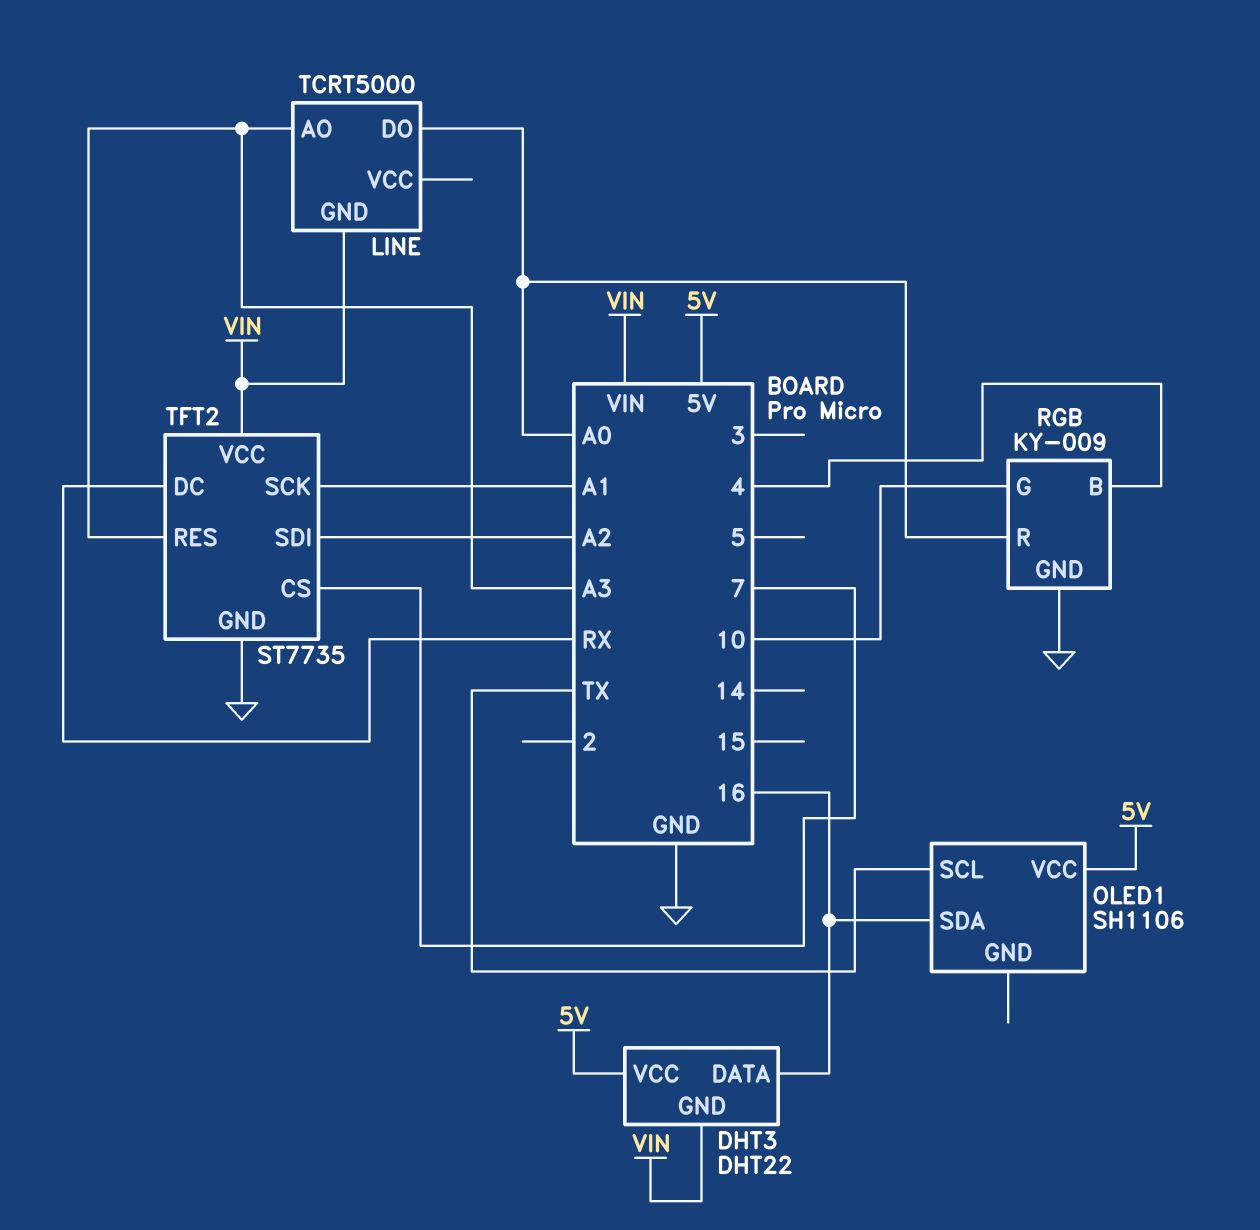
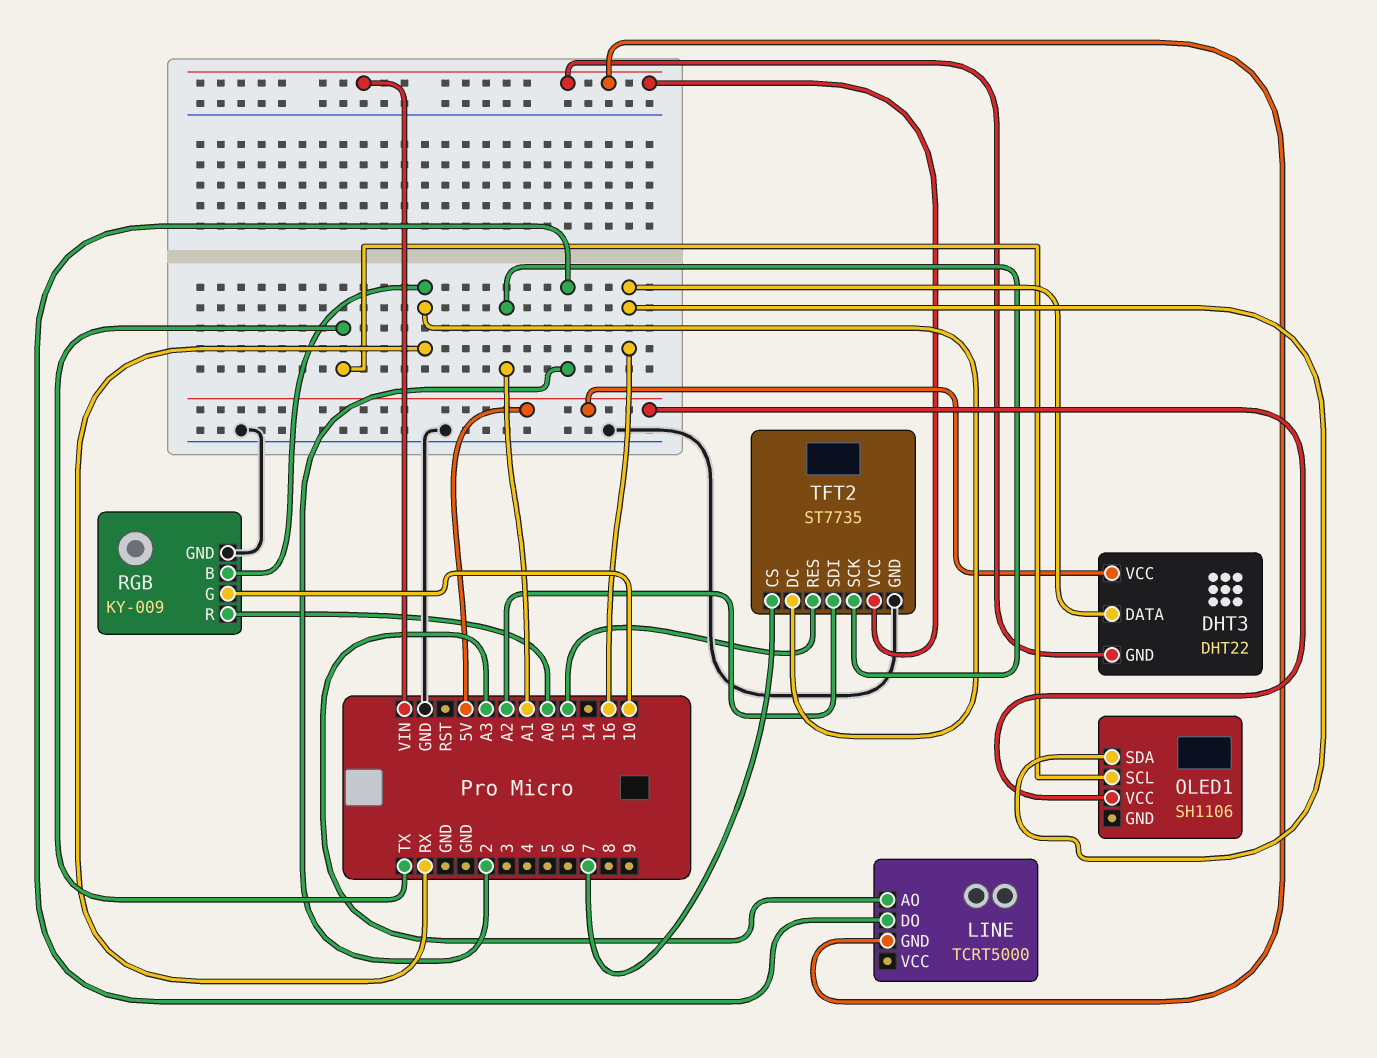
LINE pin DO: A0 -> 2
RGB pin B: 4 -> RX
TFT2 pin RES: A3 -> 15

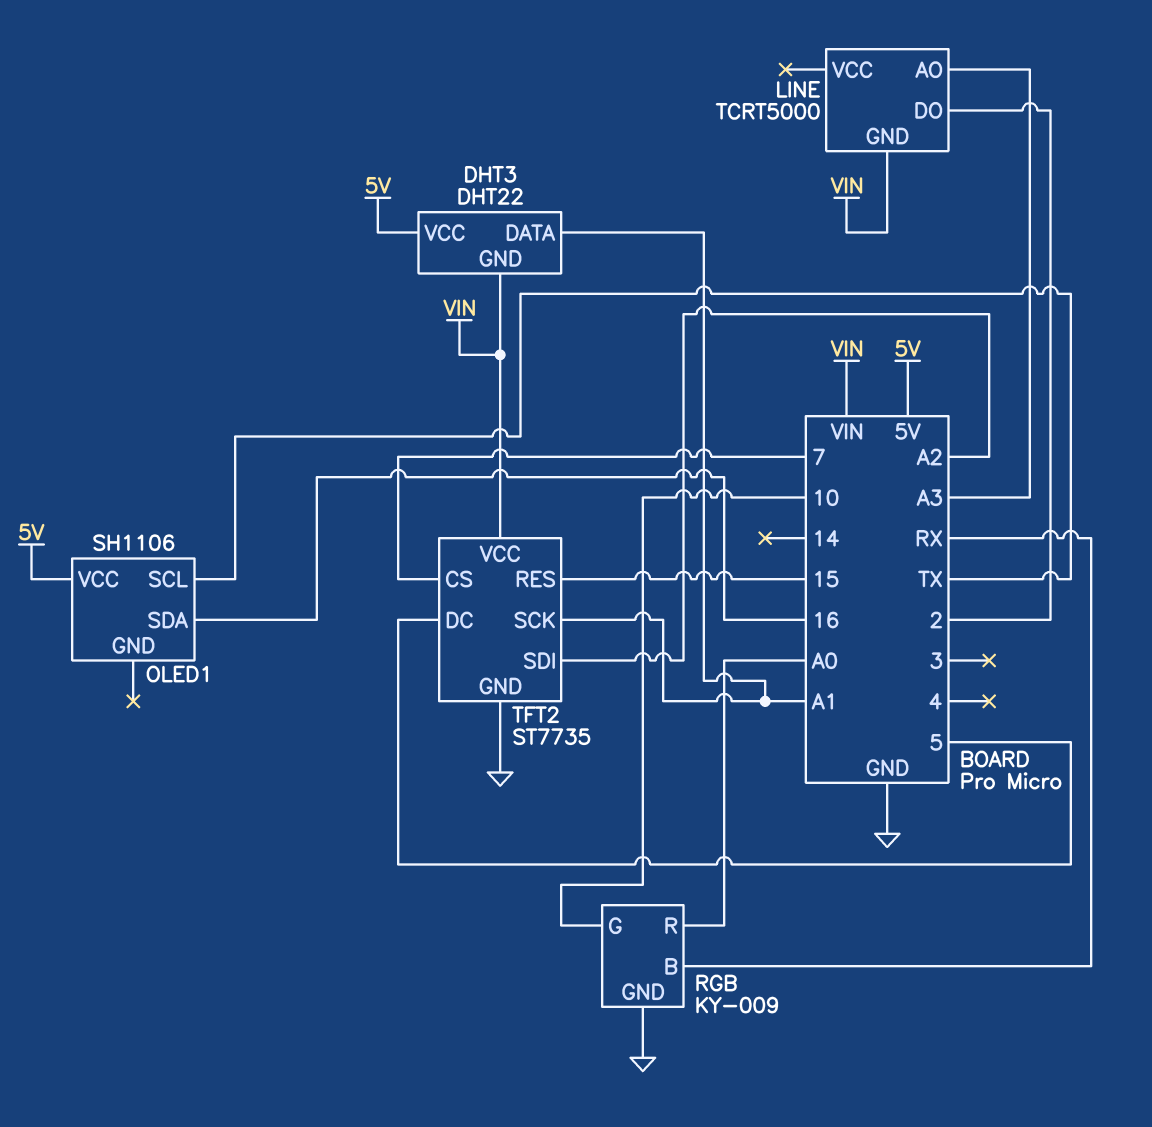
DHT3 pin DATA: 16 -> A1
TFT2 pin DC: RX -> 5

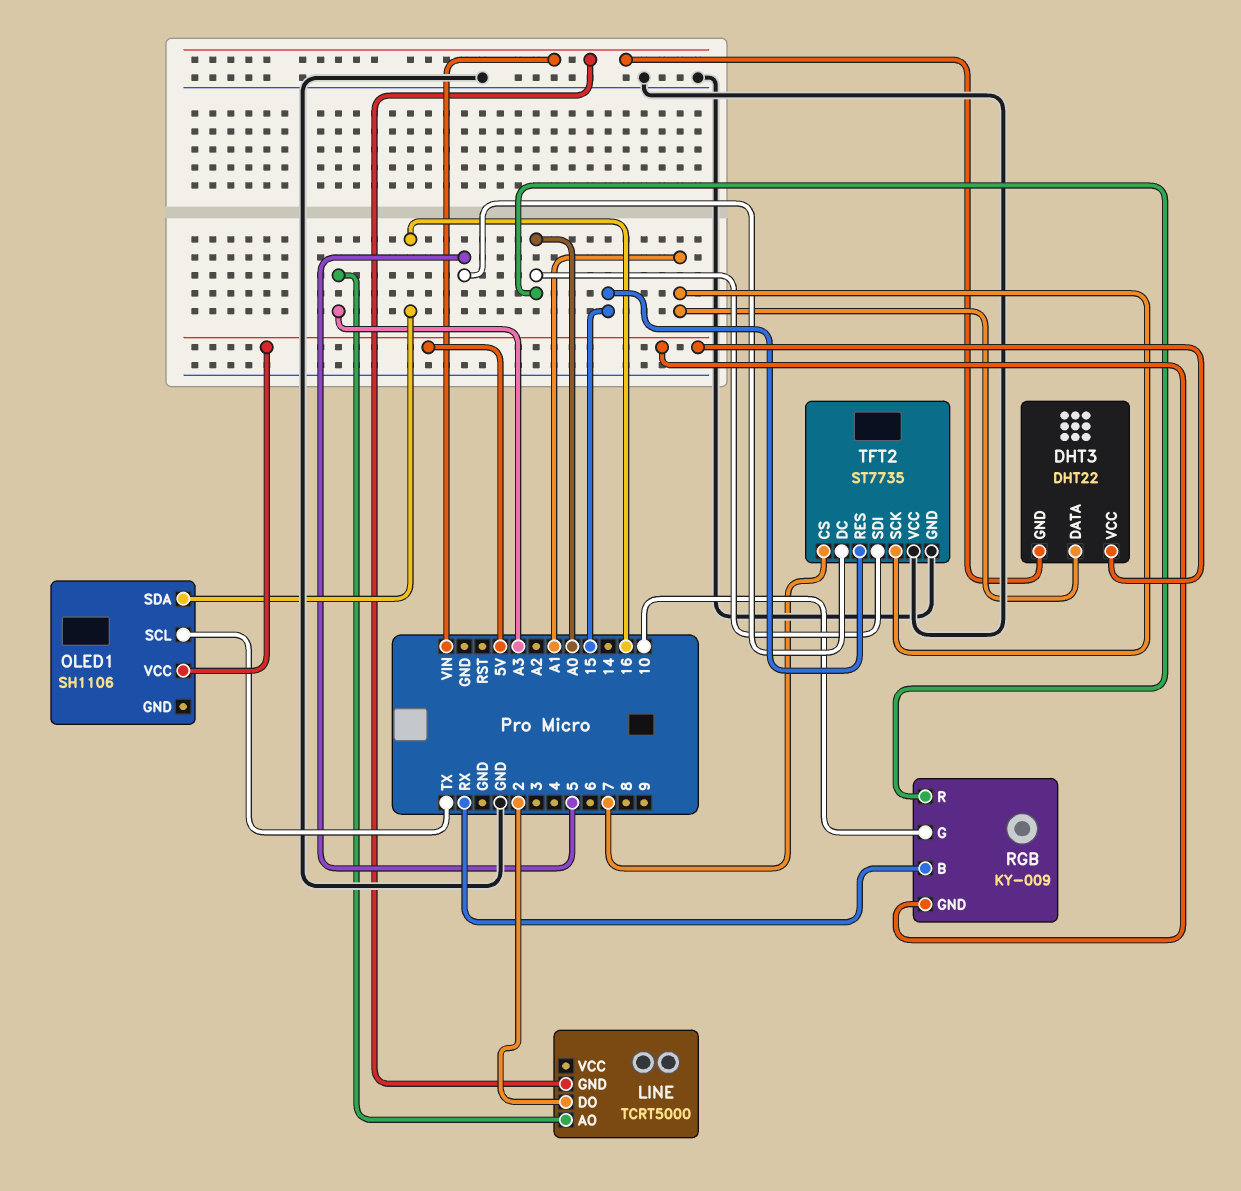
RGB pin GND: GND -> 5V
TFT2 pin SDI: A2 -> A0
TFT2 pin VCC: VIN -> GND

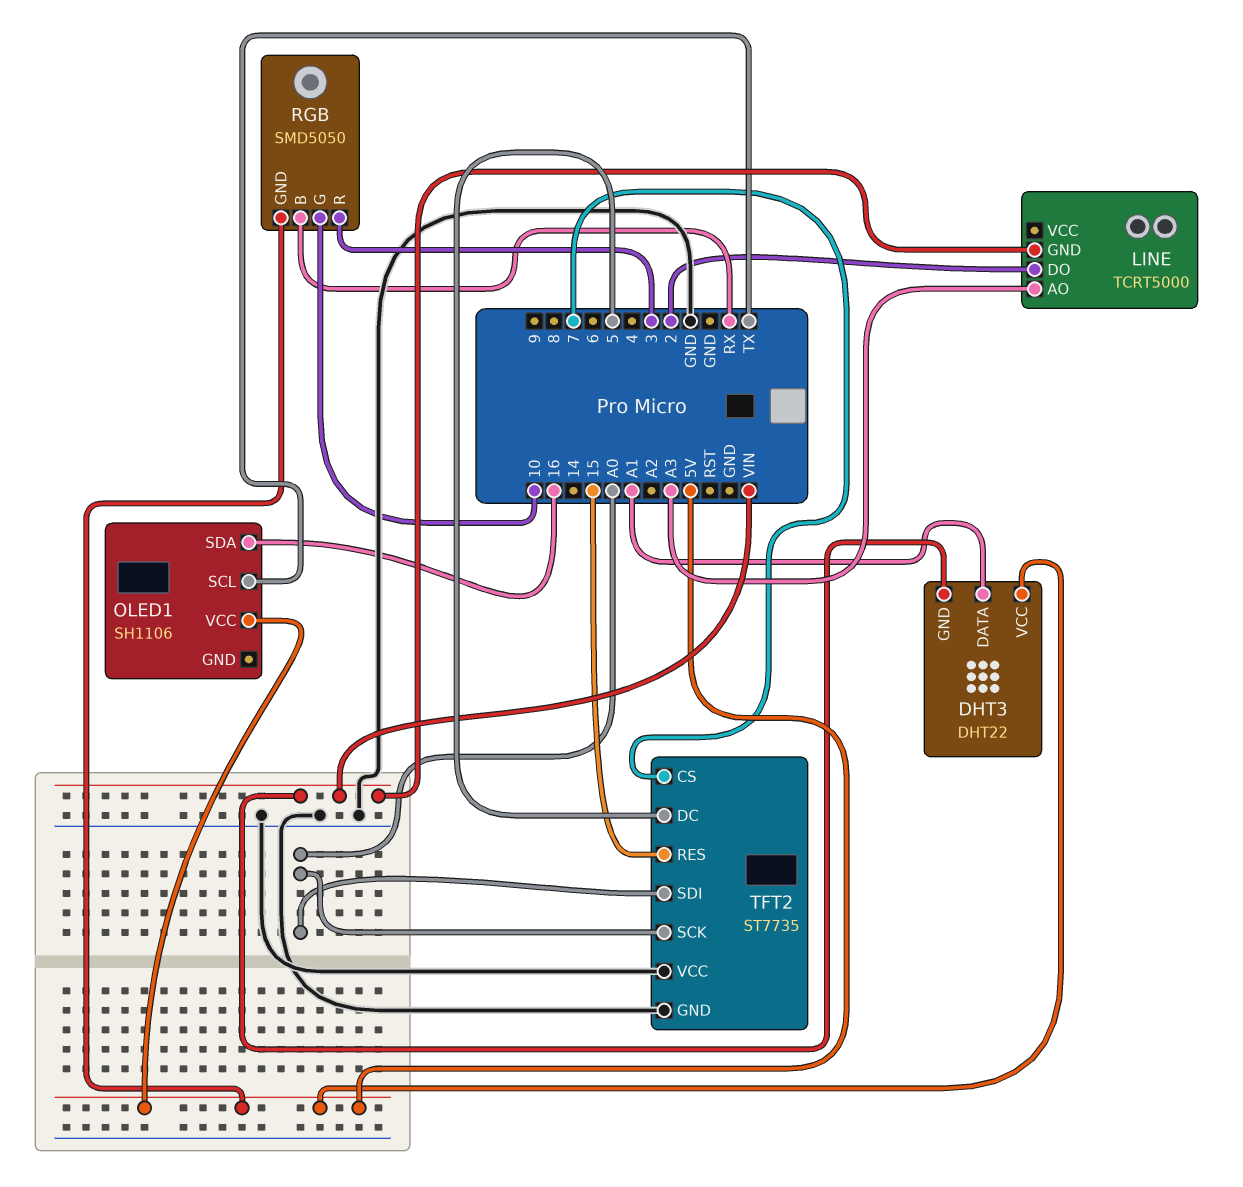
RGB: KY-009 -> SMD5050
RGB pin R: A0 -> 3
TFT2 pin SCK: A1 -> A0

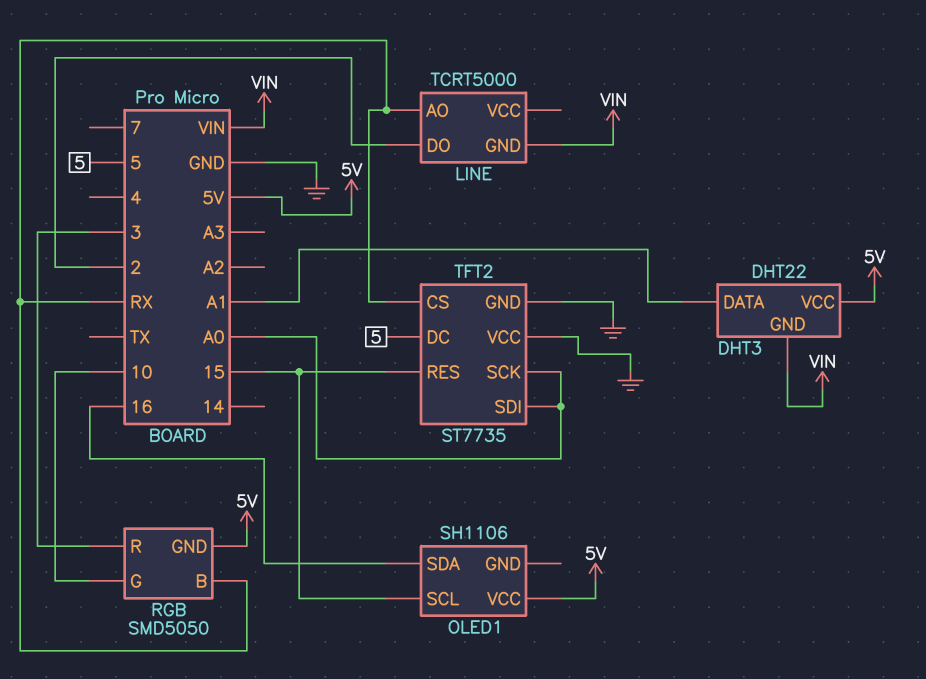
LINE pin AO: A3 -> RX
OLED1 pin SCL: TX -> 15
TFT2 pin CS: 7 -> RX

